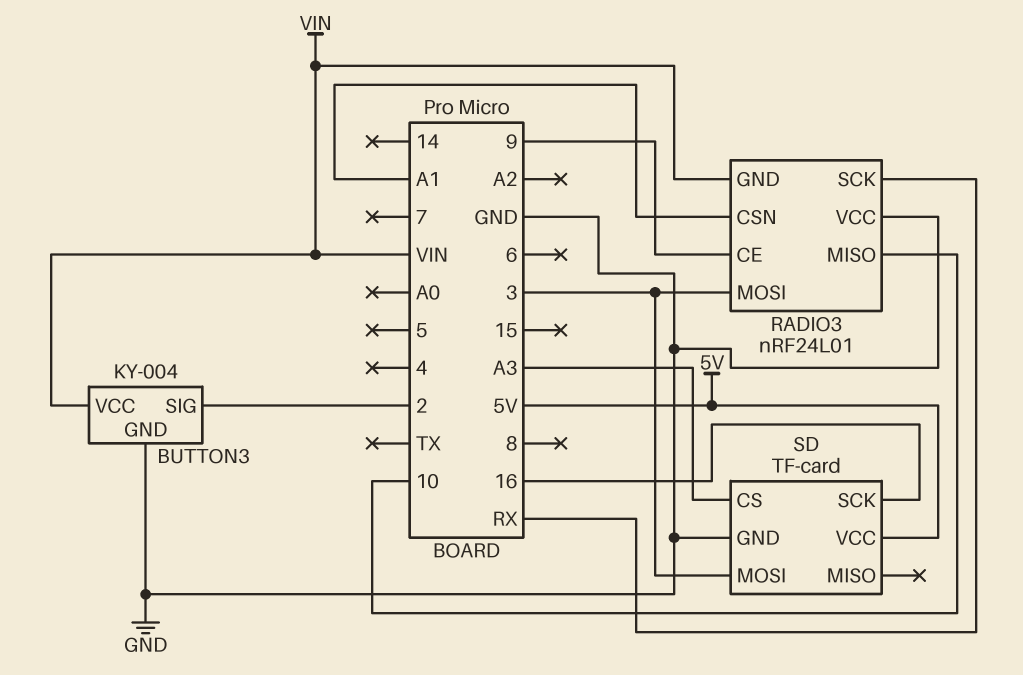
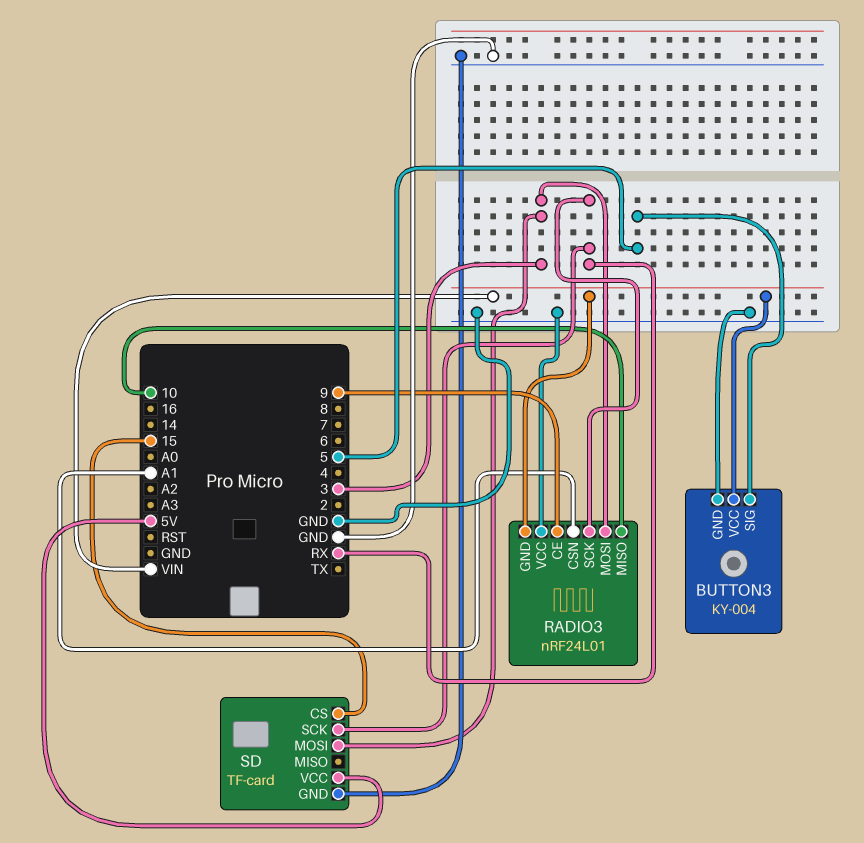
BUTTON3 pin SIG: 2 -> 5
SD pin CS: A3 -> 15
SD pin SCK: 16 -> RX

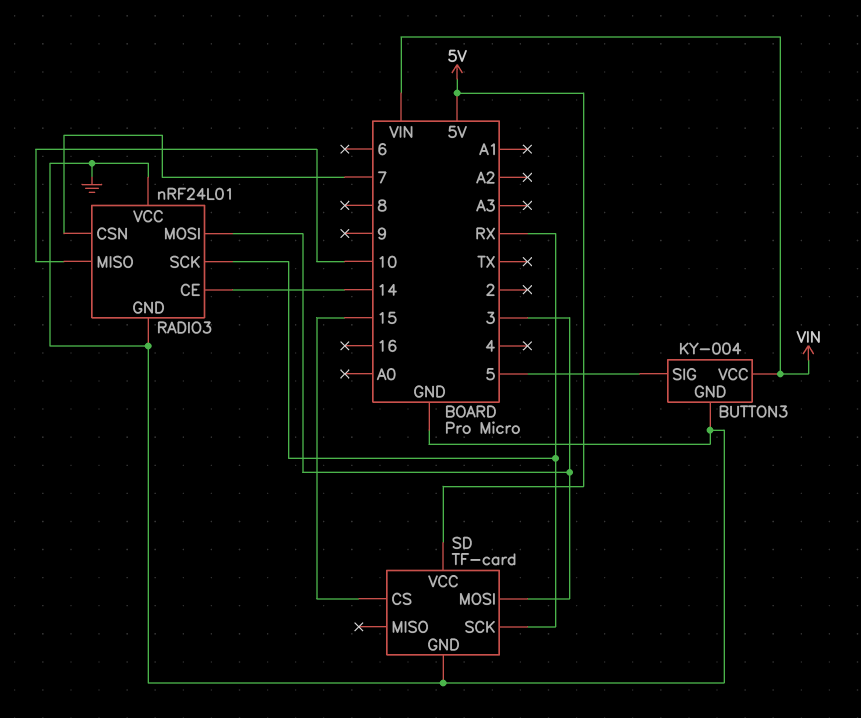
RADIO3 pin CE: 9 -> 14
RADIO3 pin CSN: A1 -> 7
RADIO3 pin GND: VIN -> GND

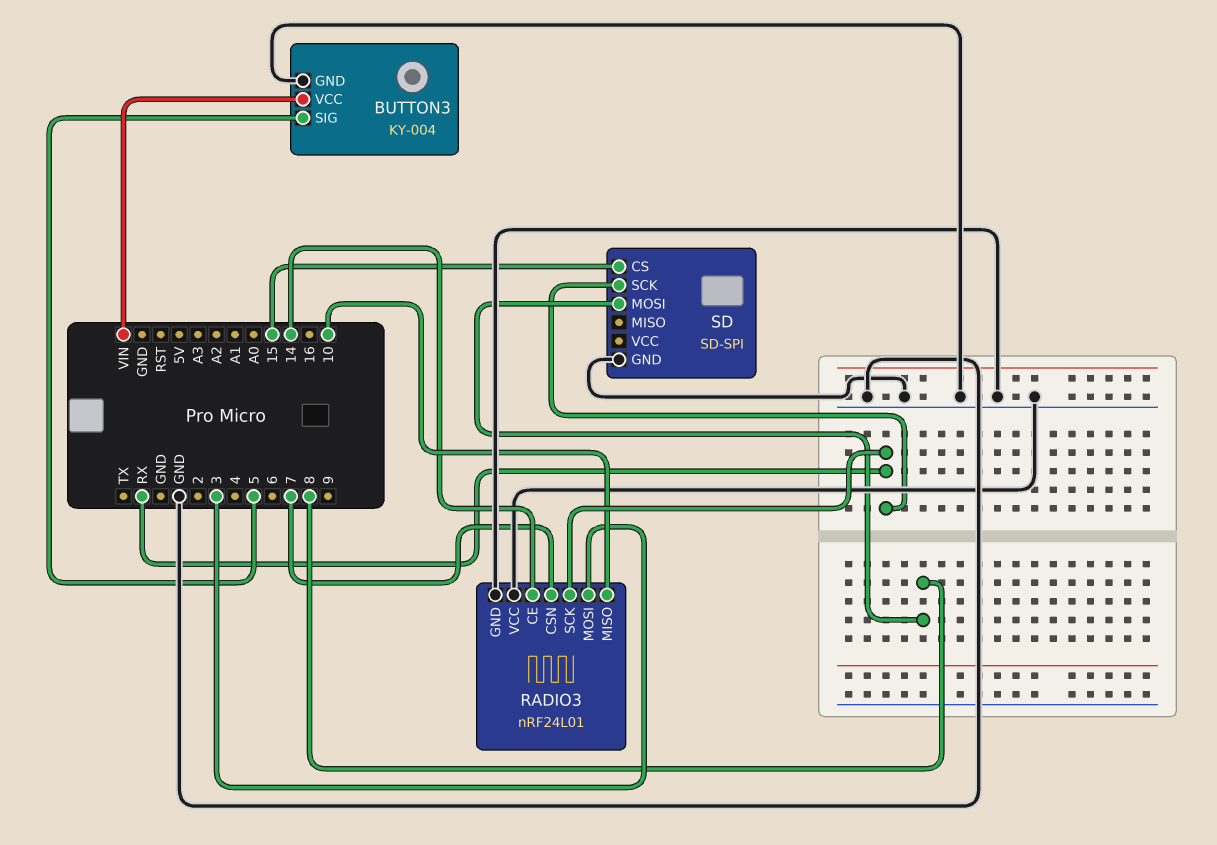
SD: TF-card -> SD-SPI
SD pin MOSI: 3 -> 8
SD pin VCC: 5V -> none

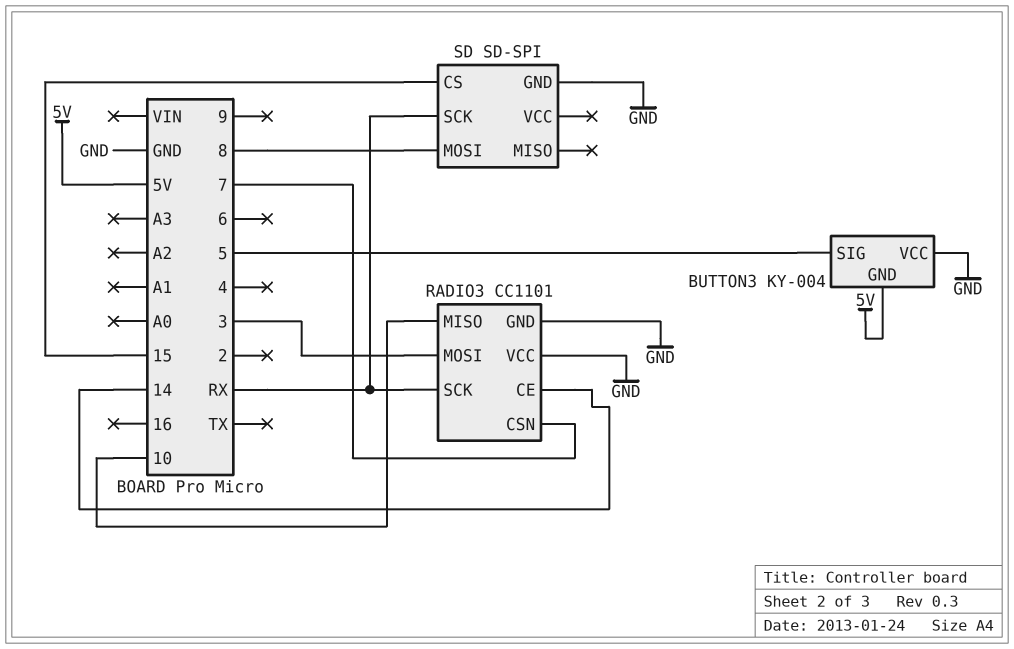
BUTTON3 pin GND: GND -> 5V
BUTTON3 pin VCC: VIN -> GND
RADIO3: nRF24L01 -> CC1101

